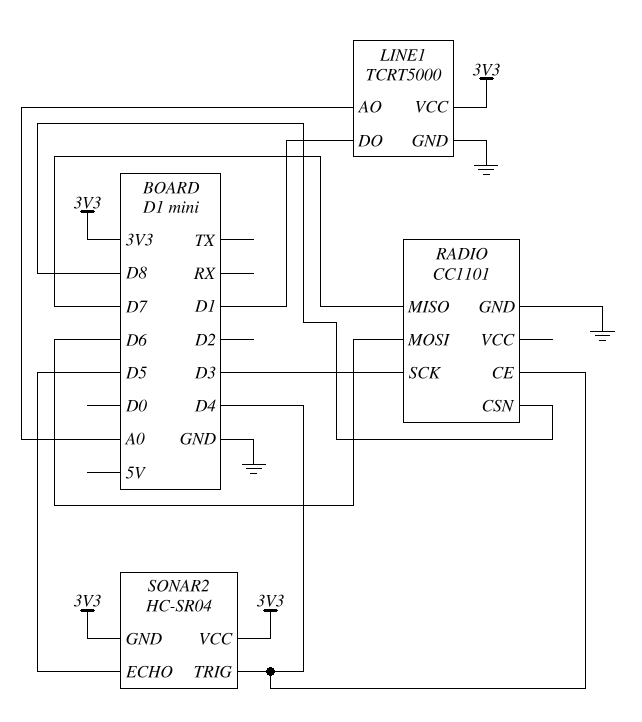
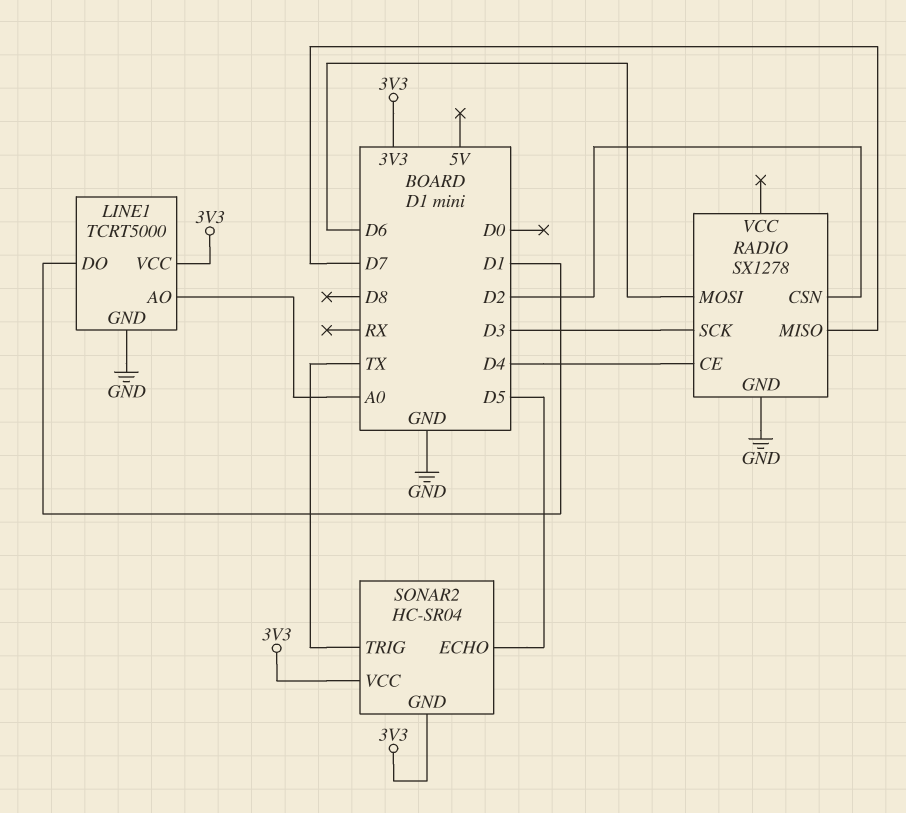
RADIO: CC1101 -> SX1278
RADIO pin CSN: D8 -> D2
SONAR2 pin TRIG: D4 -> TX

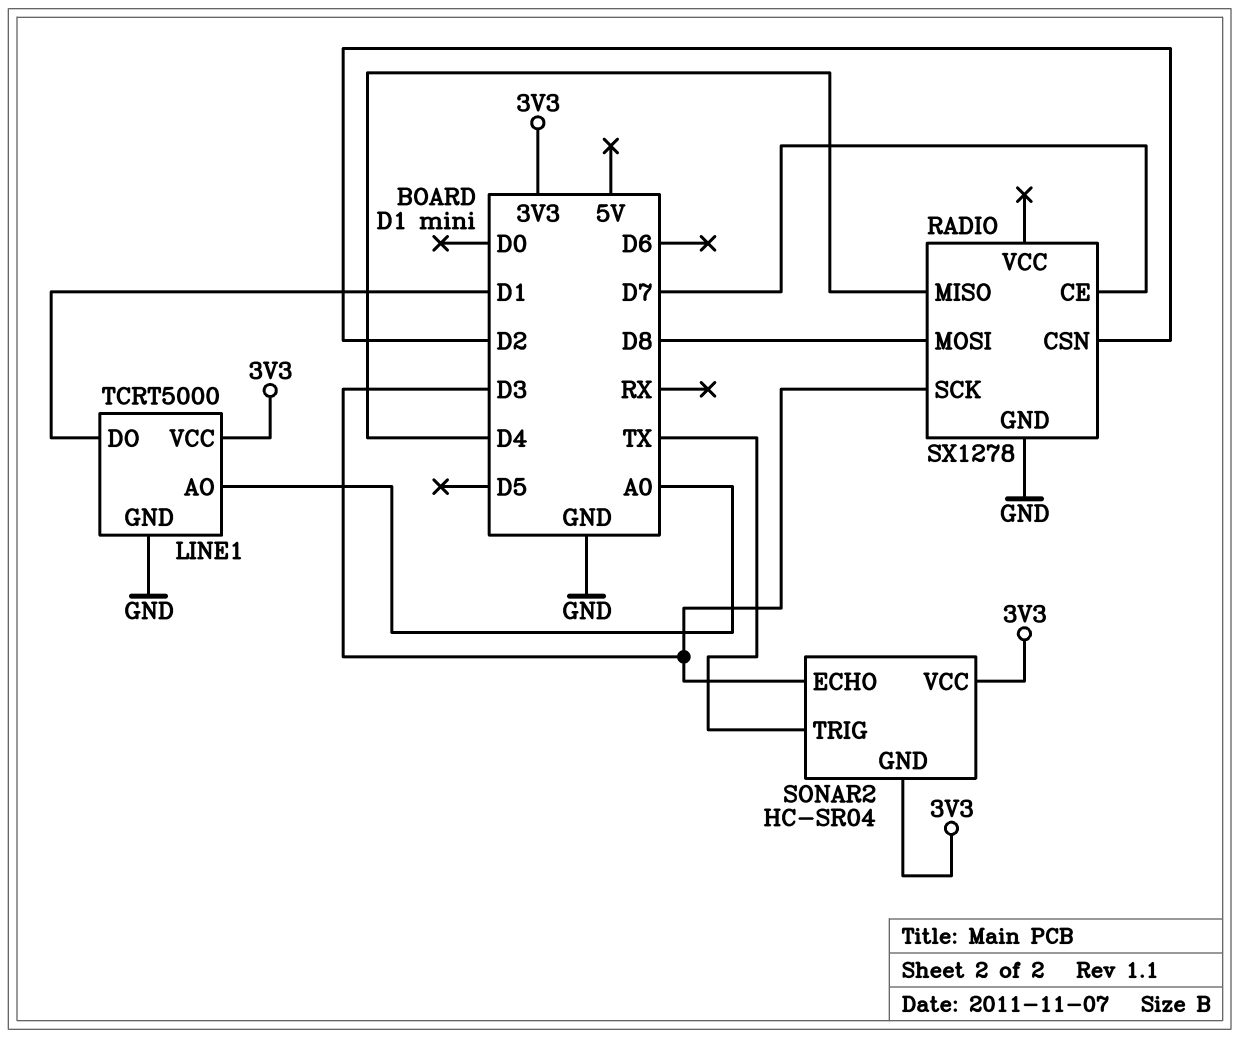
RADIO pin CE: D4 -> D7
RADIO pin MISO: D7 -> D4
RADIO pin MOSI: D6 -> D8
SONAR2 pin ECHO: D5 -> D3

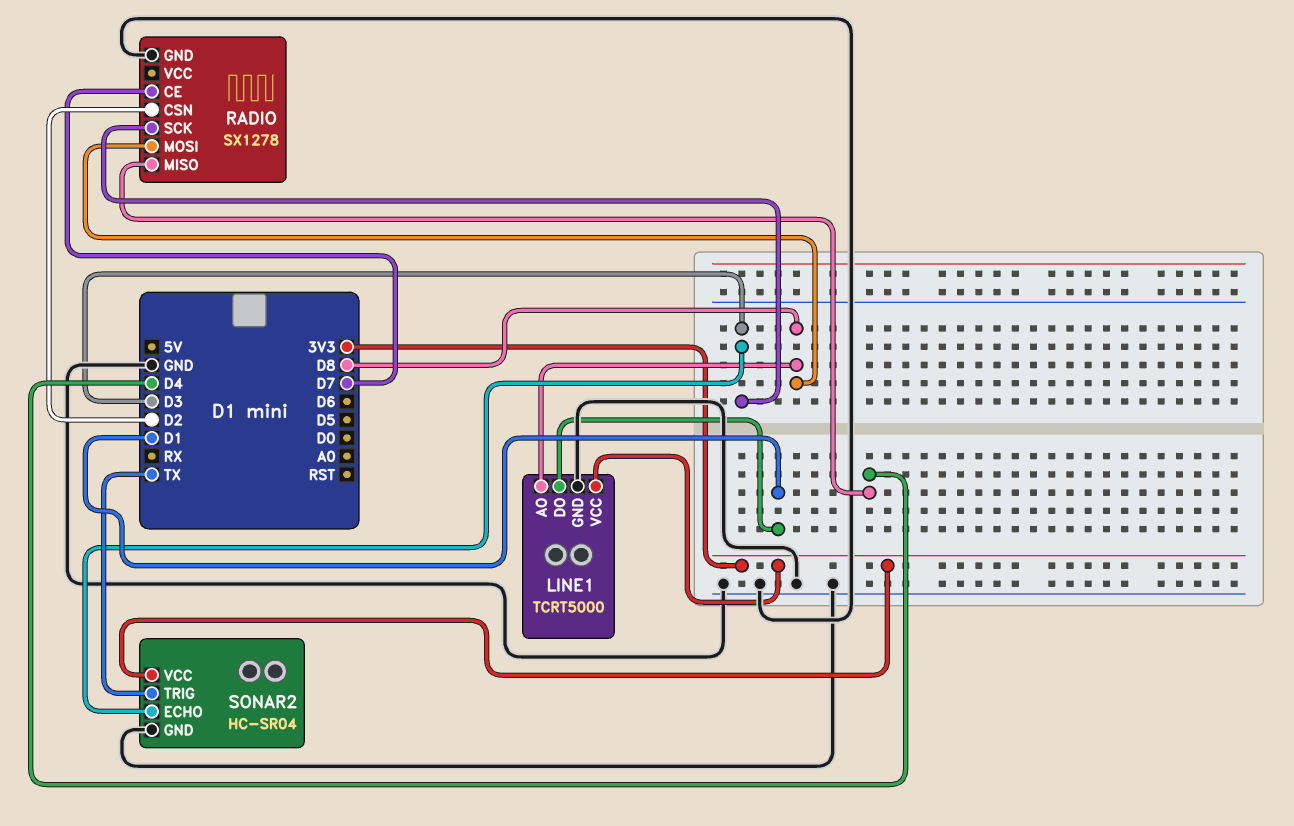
LINE1 pin AO: A0 -> D8
SONAR2 pin GND: 3V3 -> GND

